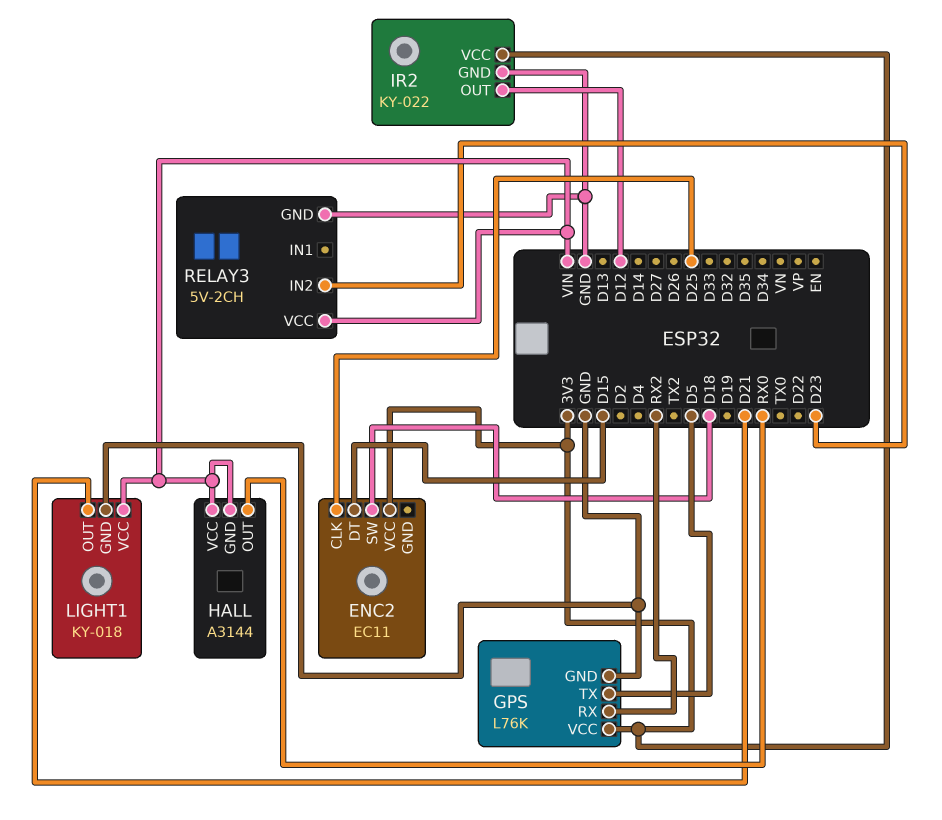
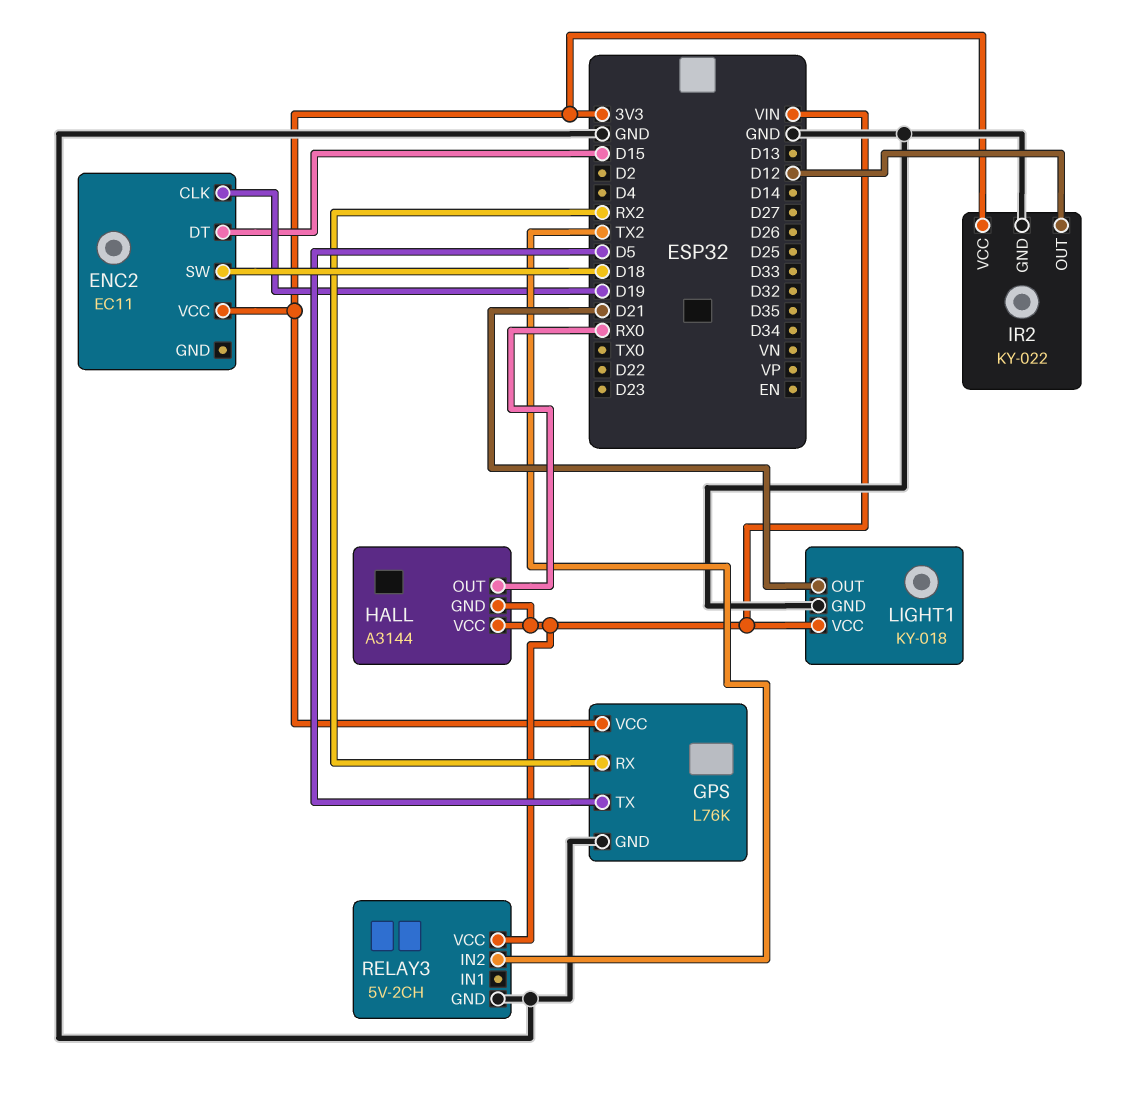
ENC2 pin CLK: D25 -> D19
RELAY3 pin IN2: D23 -> TX2

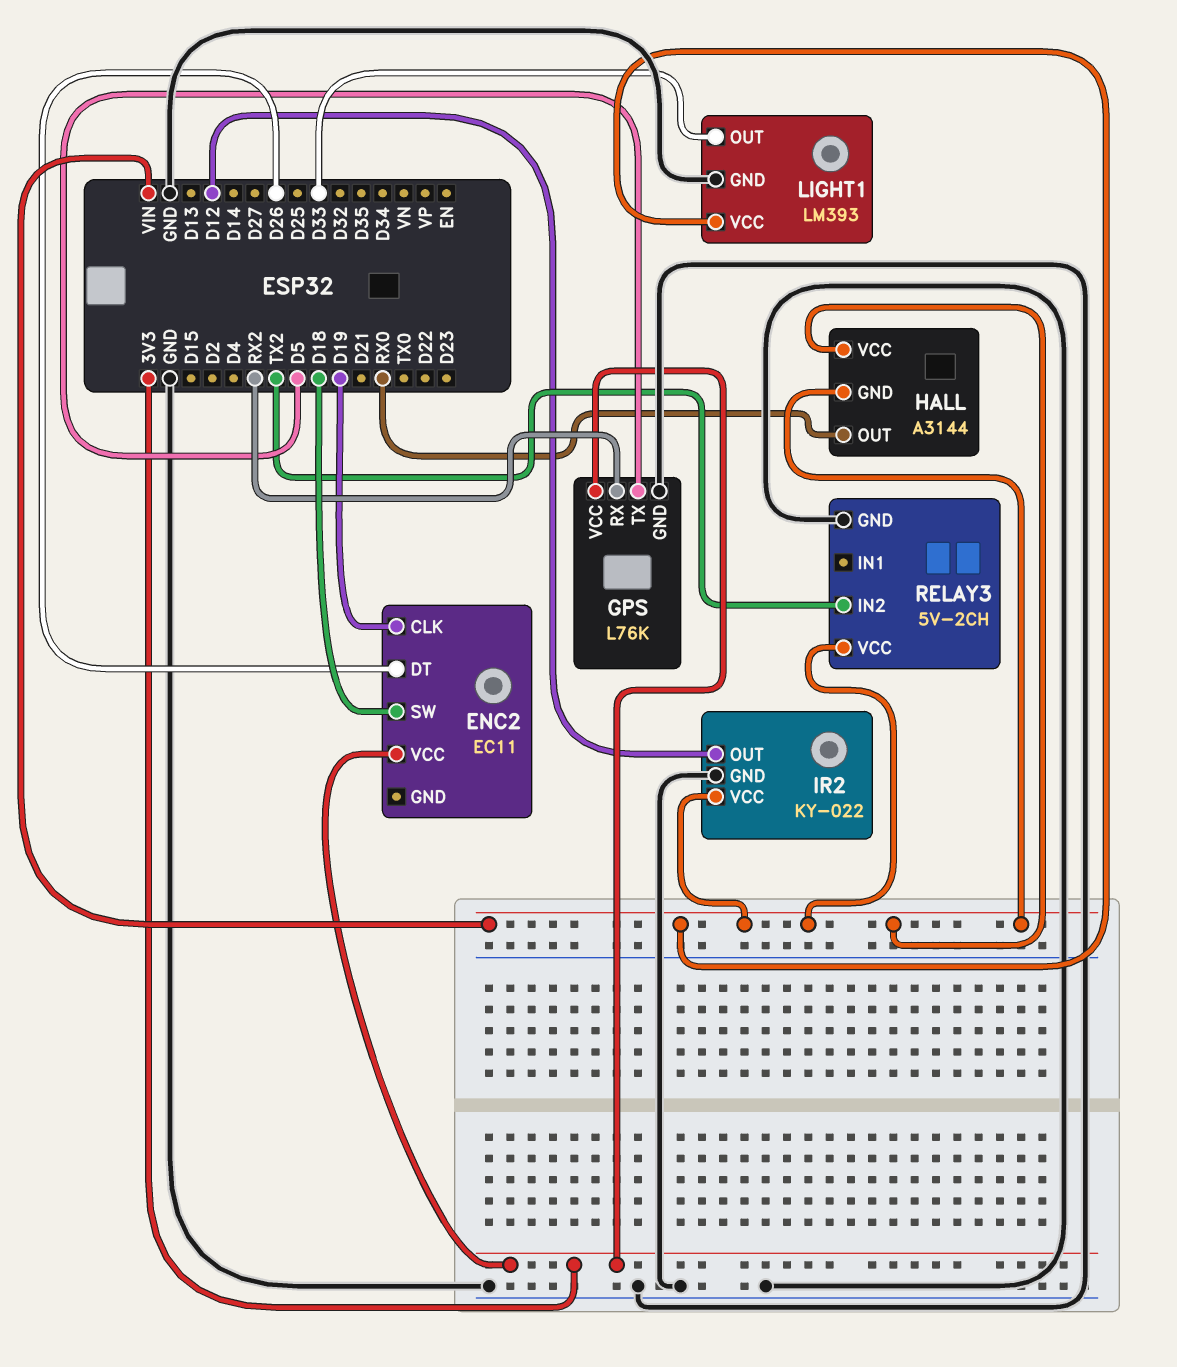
ENC2 pin DT: D15 -> D26
IR2 pin VCC: 3V3 -> VIN
LIGHT1: KY-018 -> LM393
LIGHT1 pin OUT: D21 -> D33

